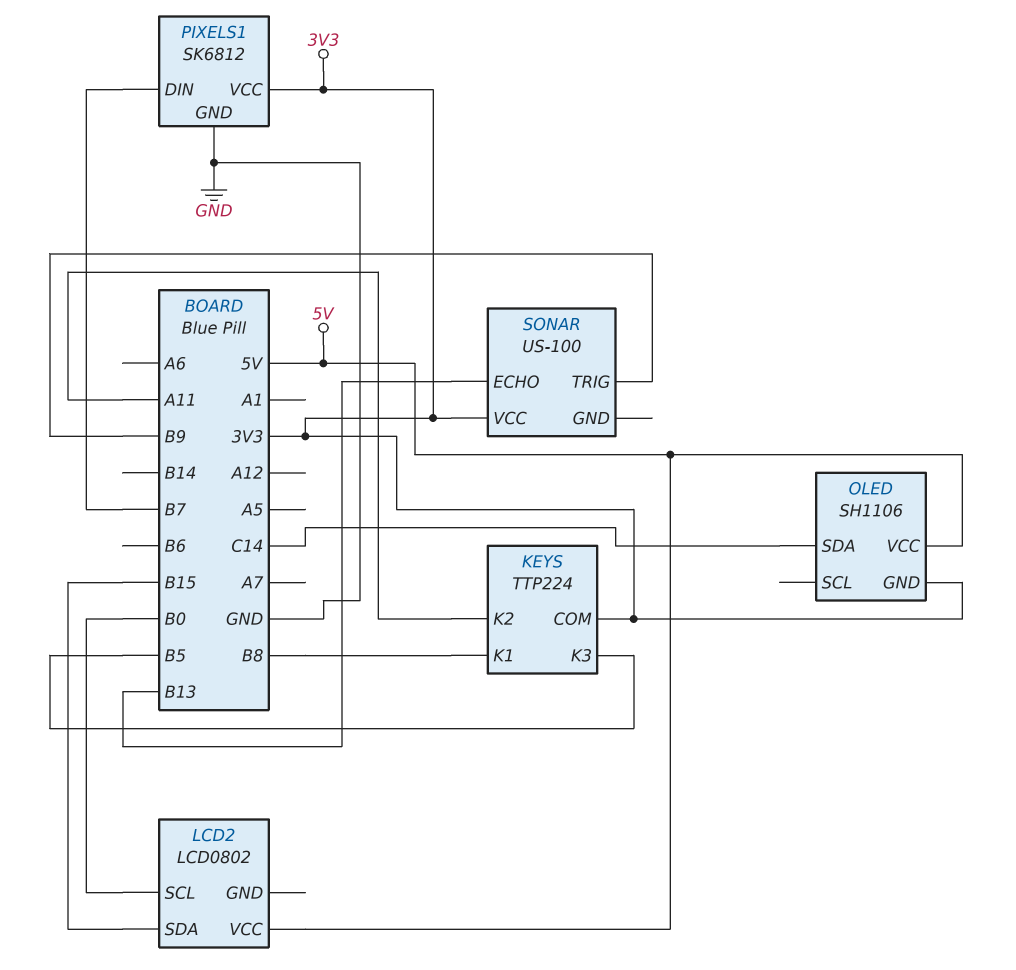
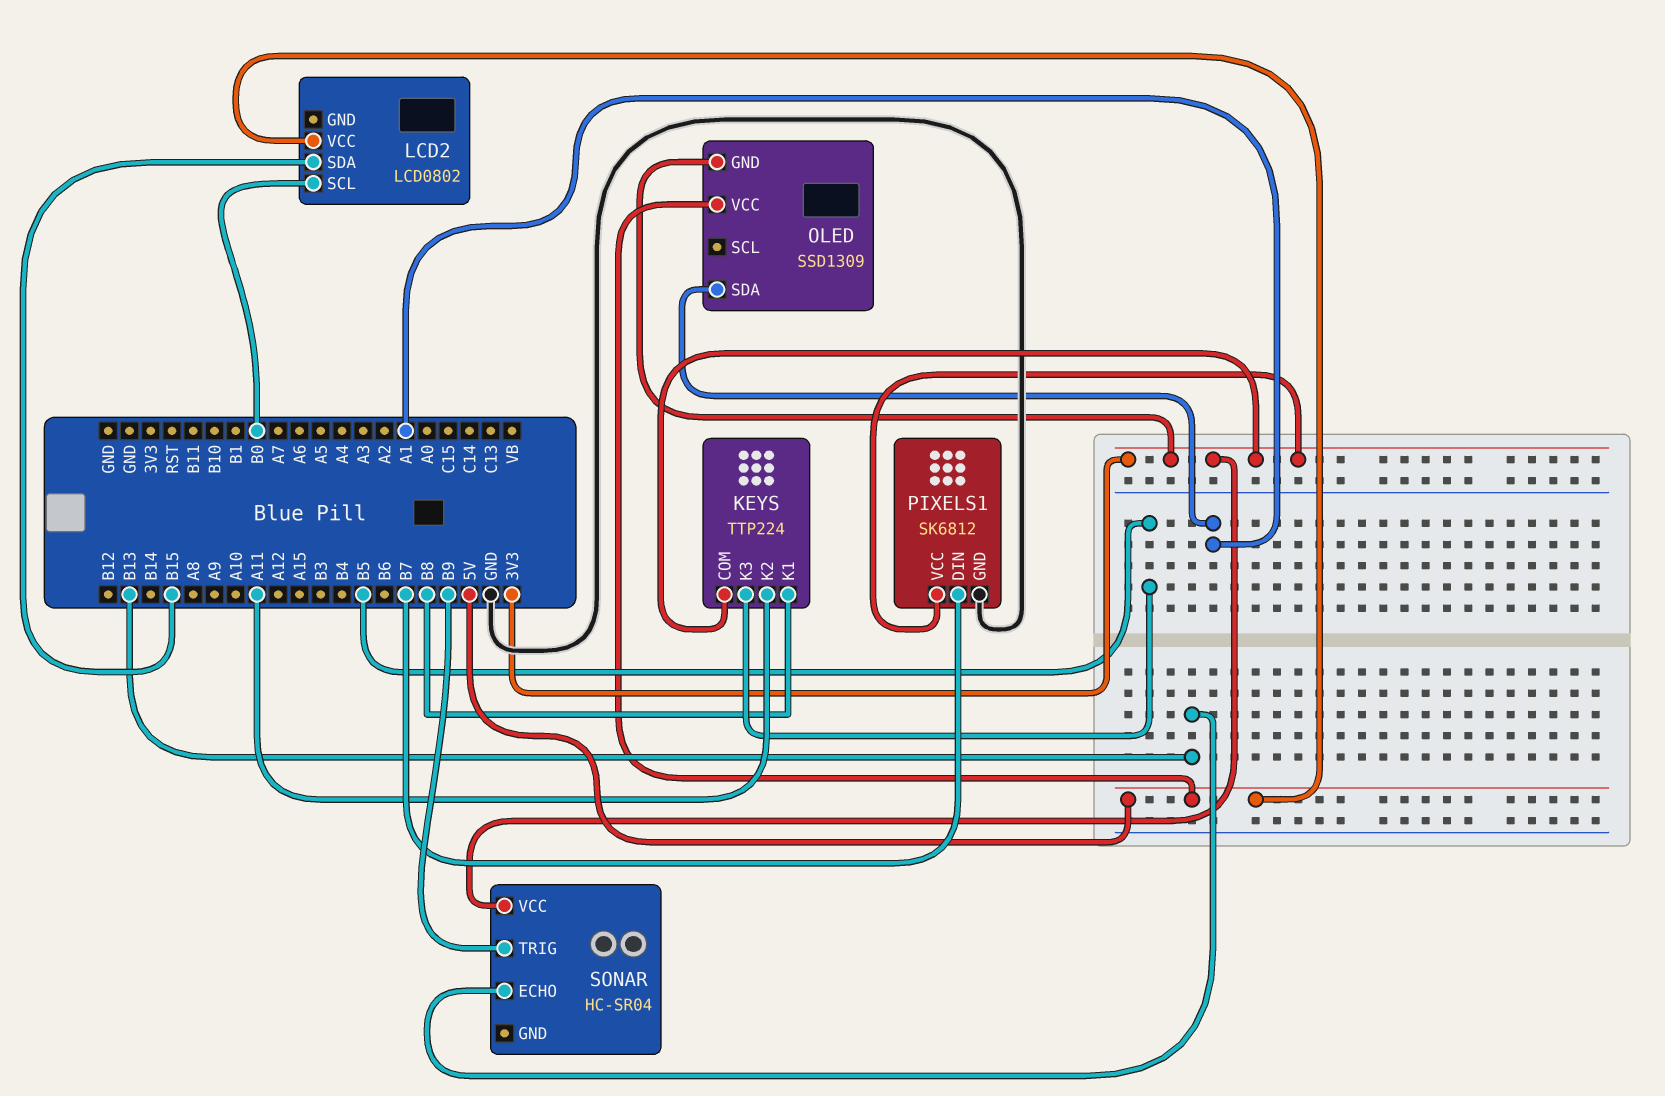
OLED: SH1106 -> SSD1309
OLED pin SDA: C14 -> A1
SONAR: US-100 -> HC-SR04

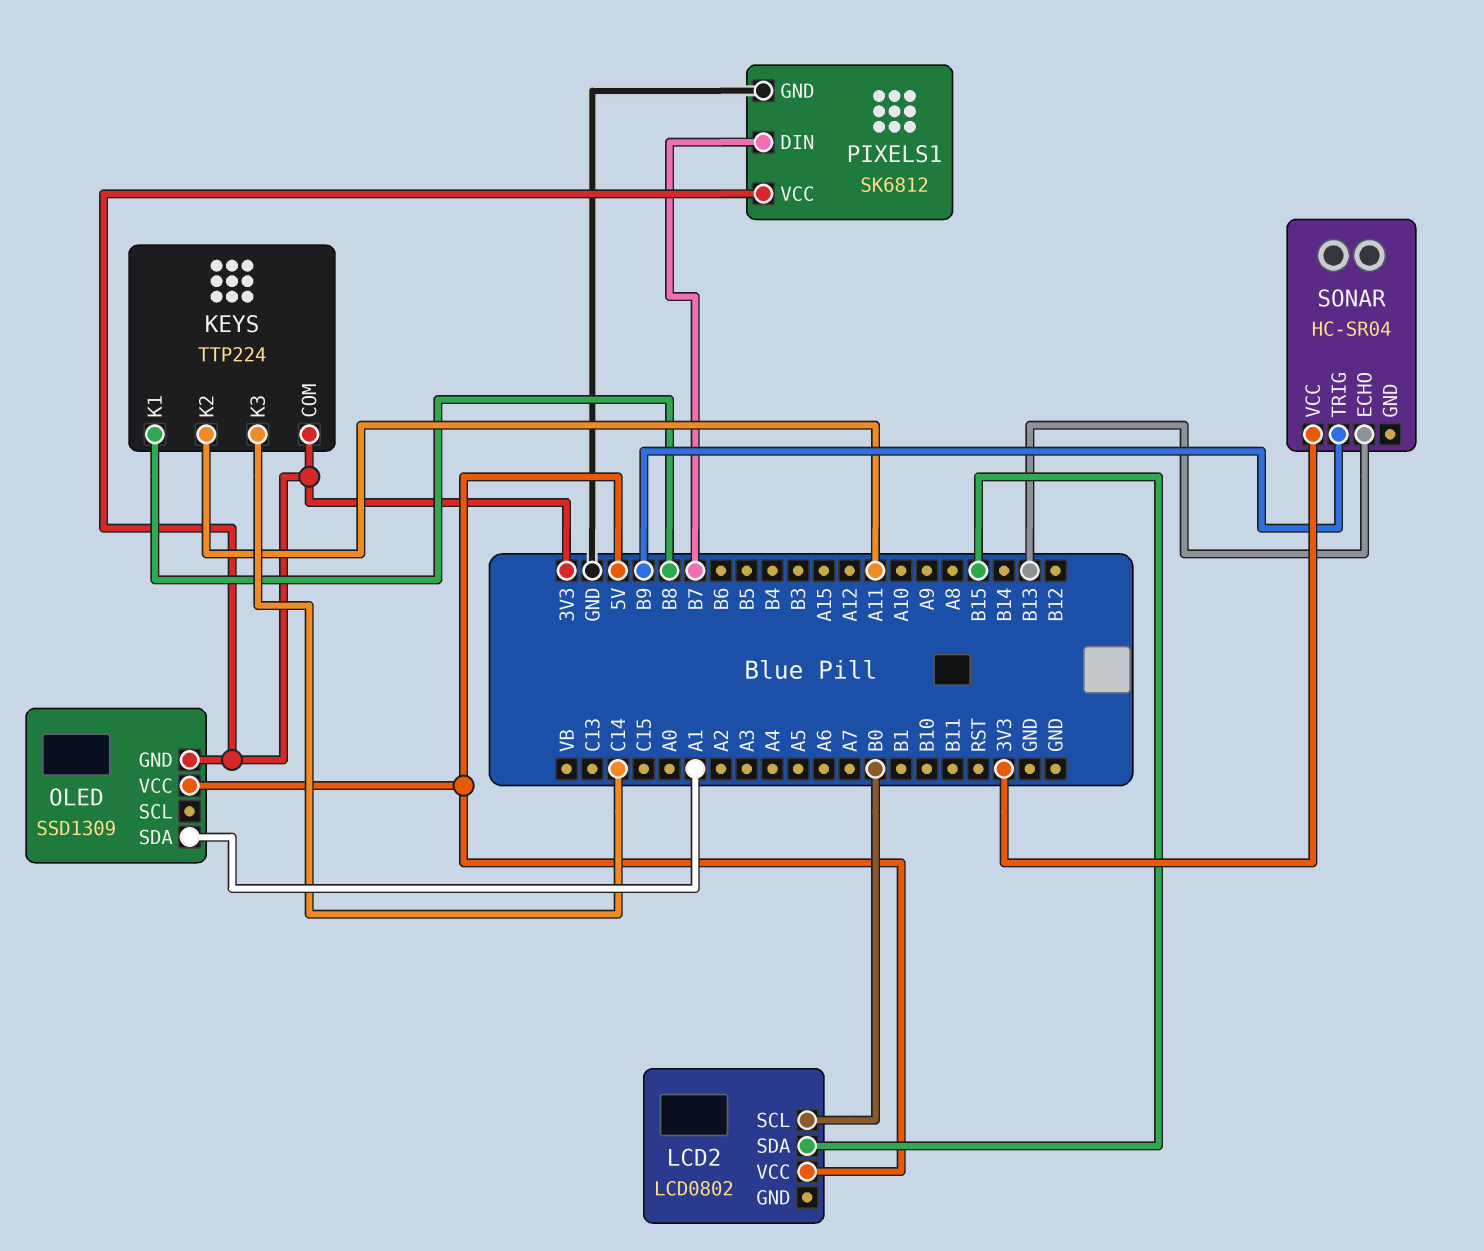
KEYS pin K3: B5 -> C14

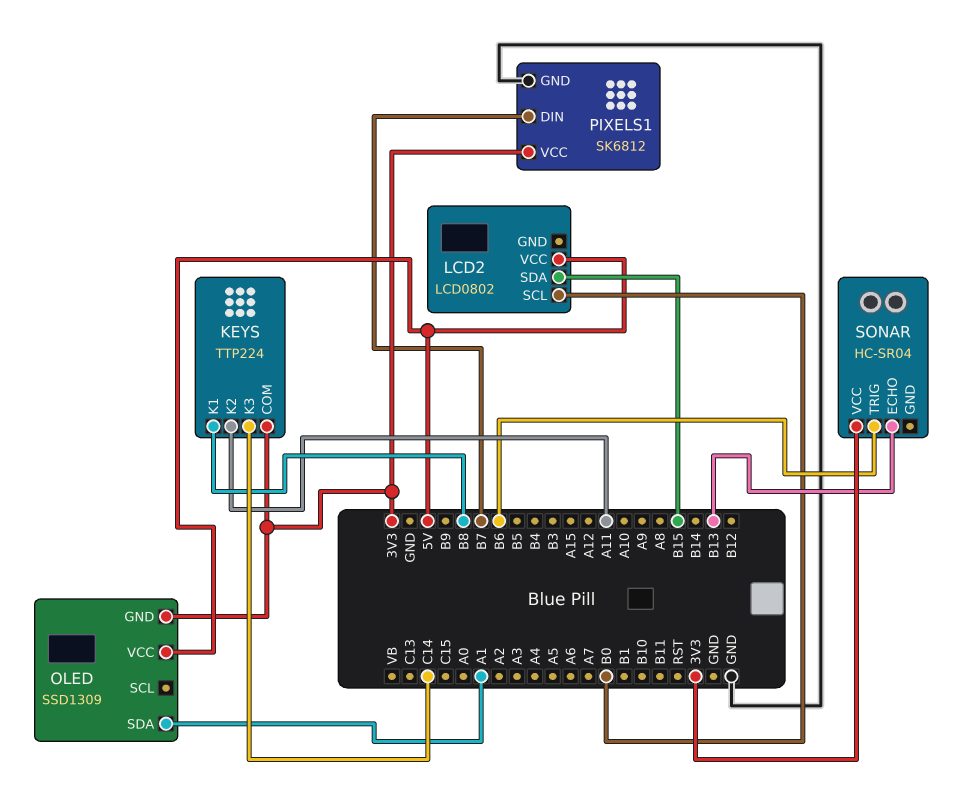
SONAR pin TRIG: B9 -> B6

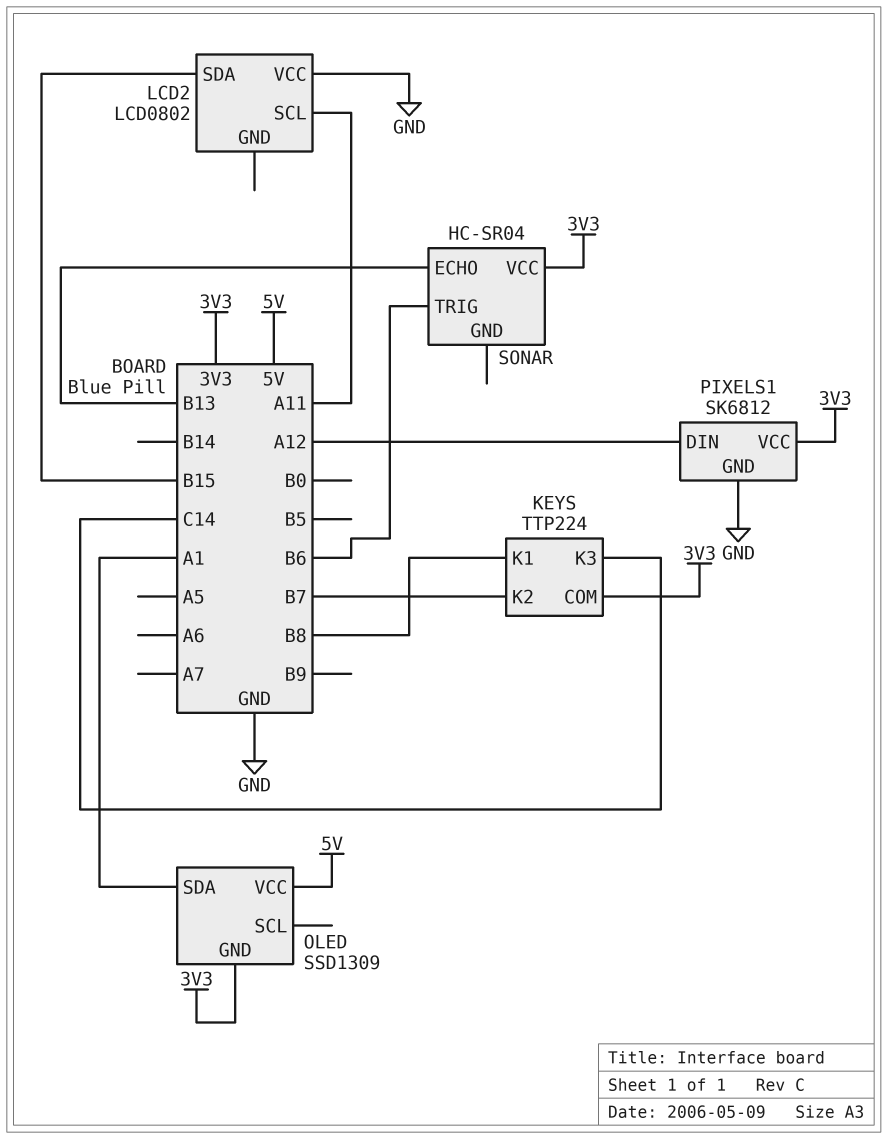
KEYS pin K2: A11 -> B7
LCD2 pin SCL: B0 -> A11
LCD2 pin VCC: 5V -> GND
PIXELS1 pin DIN: B7 -> A12

